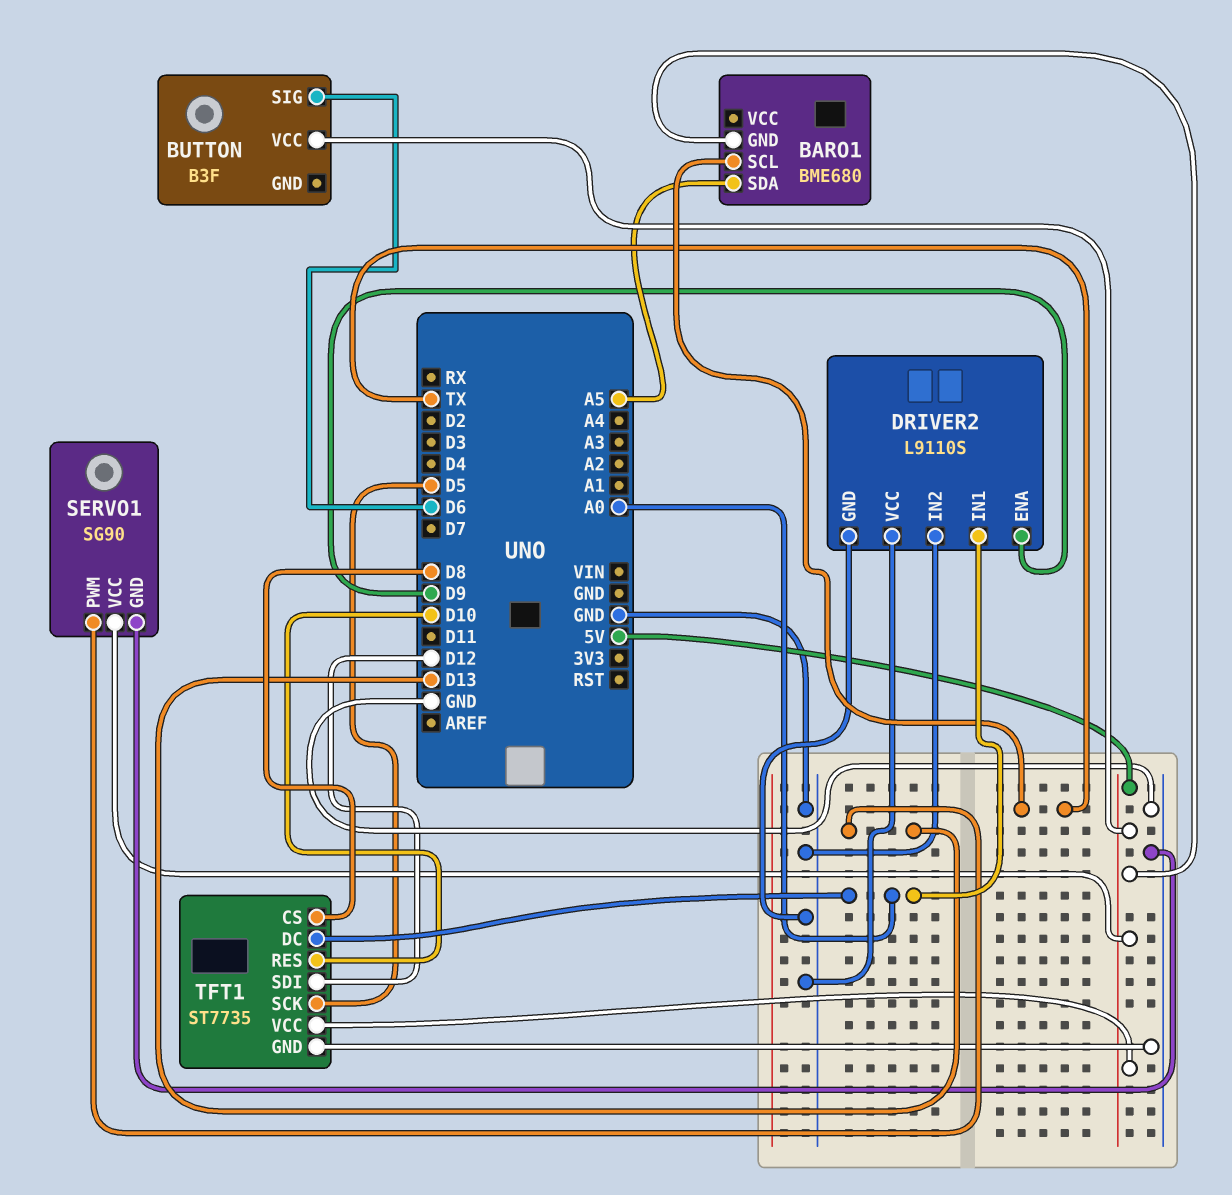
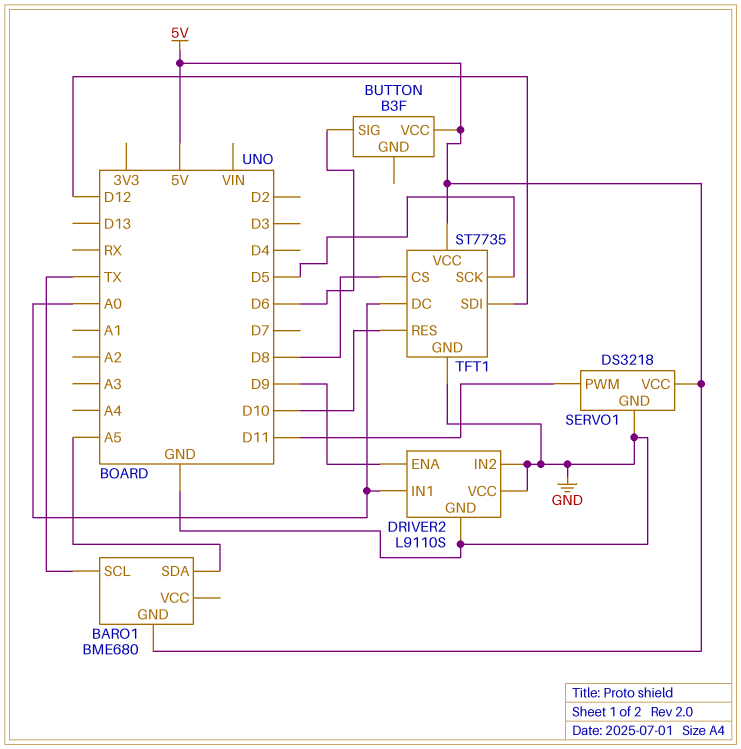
SERVO1: SG90 -> DS3218
SERVO1 pin PWM: D13 -> D11

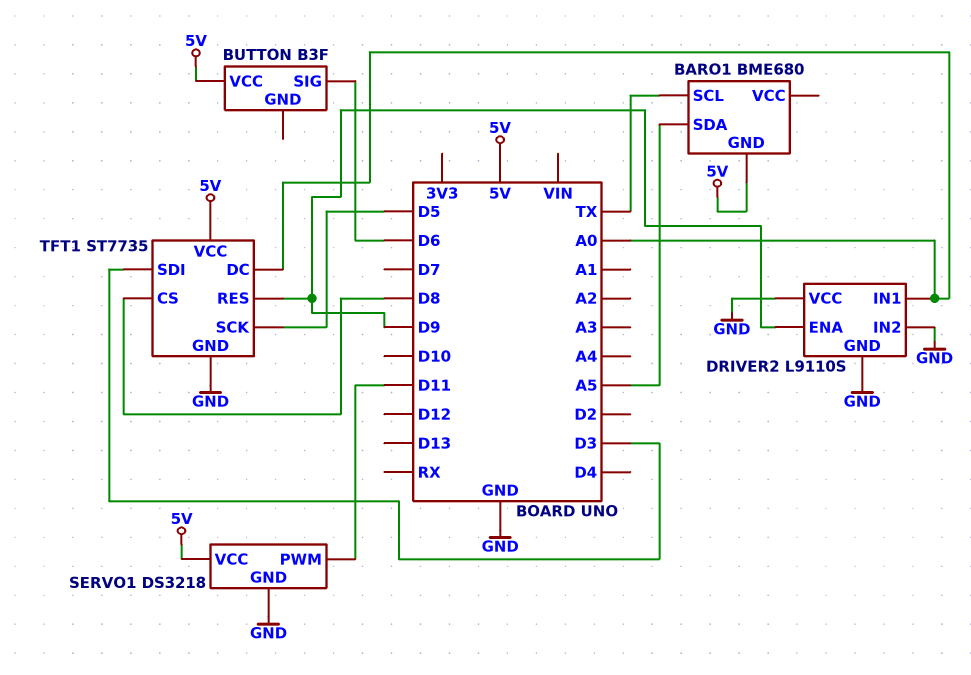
TFT1 pin RES: D10 -> D9
TFT1 pin SDI: D12 -> D3

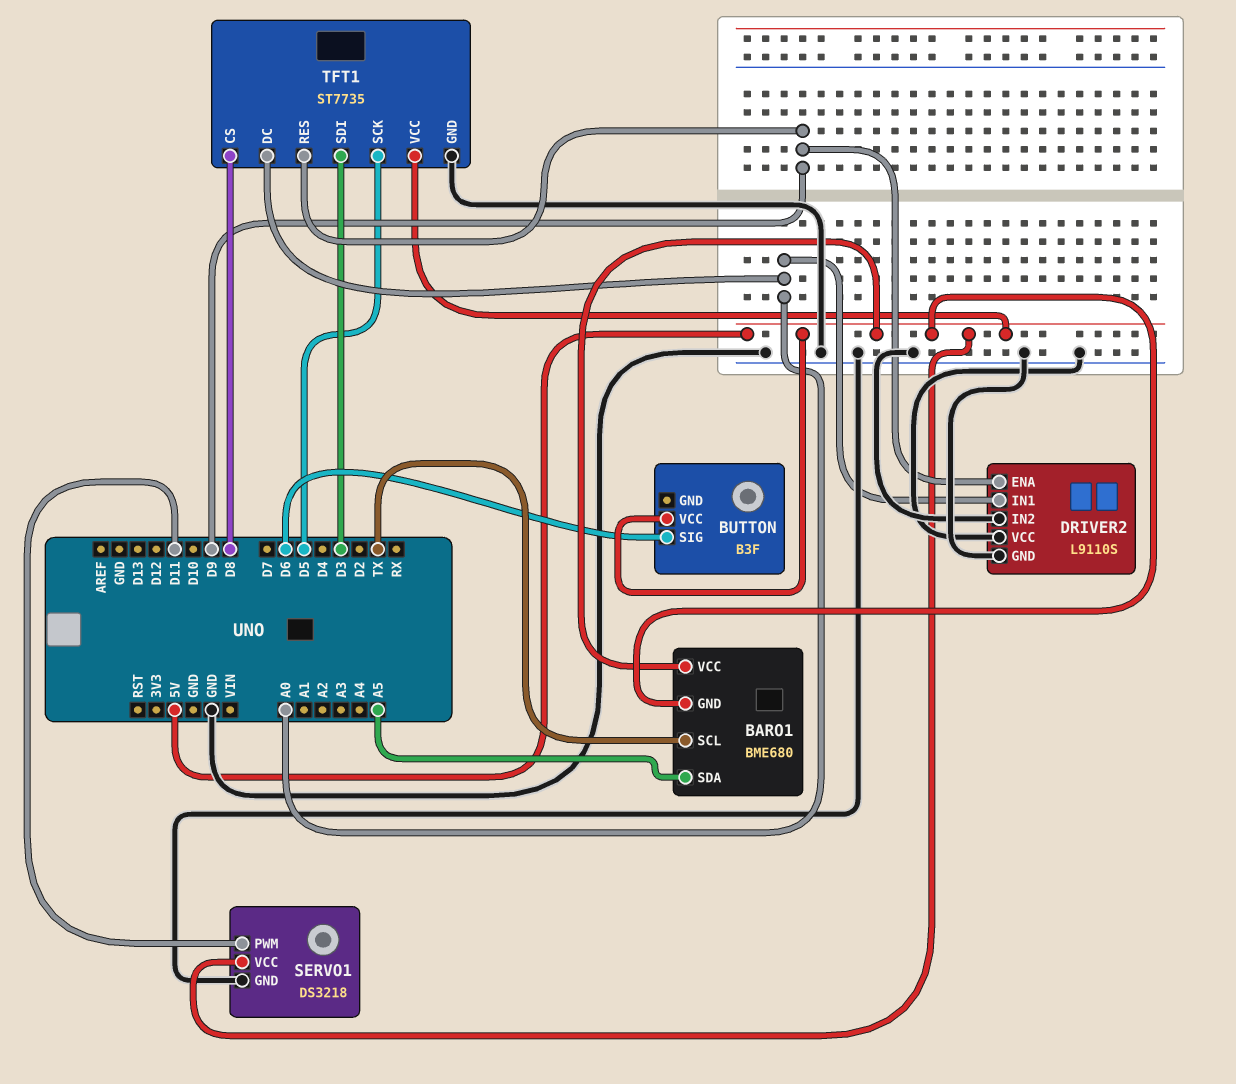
BARO1 pin VCC: none -> 5V

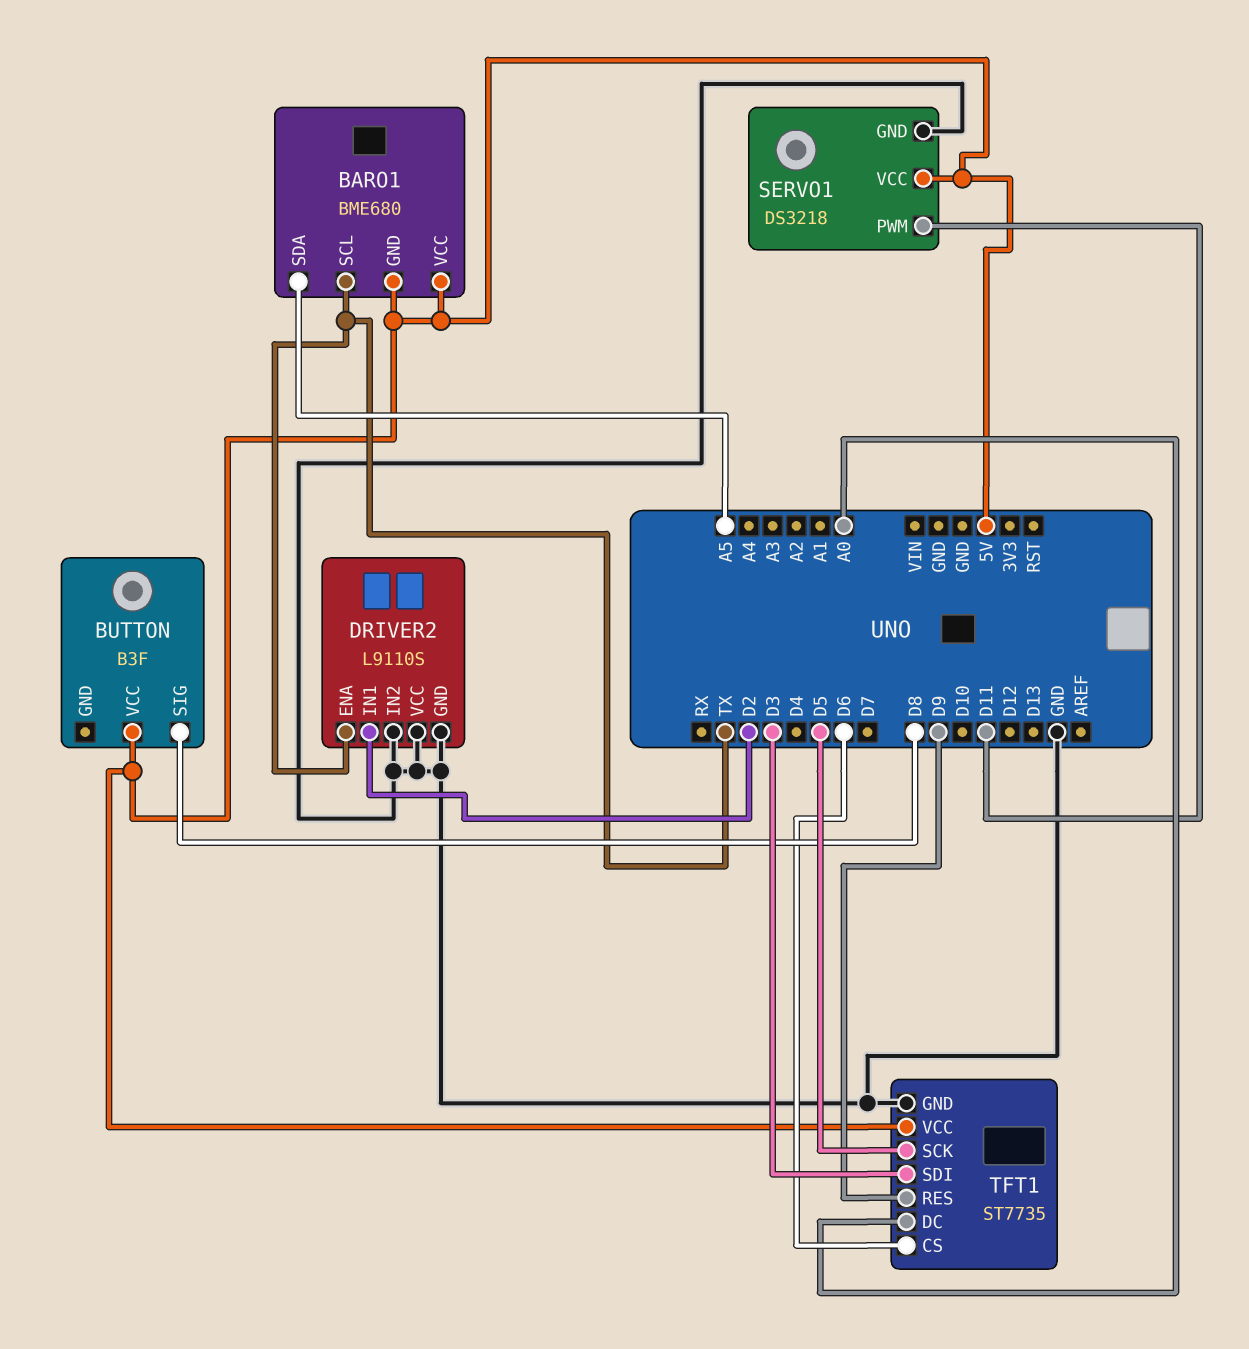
BUTTON pin SIG: D6 -> D8
DRIVER2 pin ENA: D9 -> TX
DRIVER2 pin IN1: A0 -> D2
TFT1 pin CS: D8 -> D6

